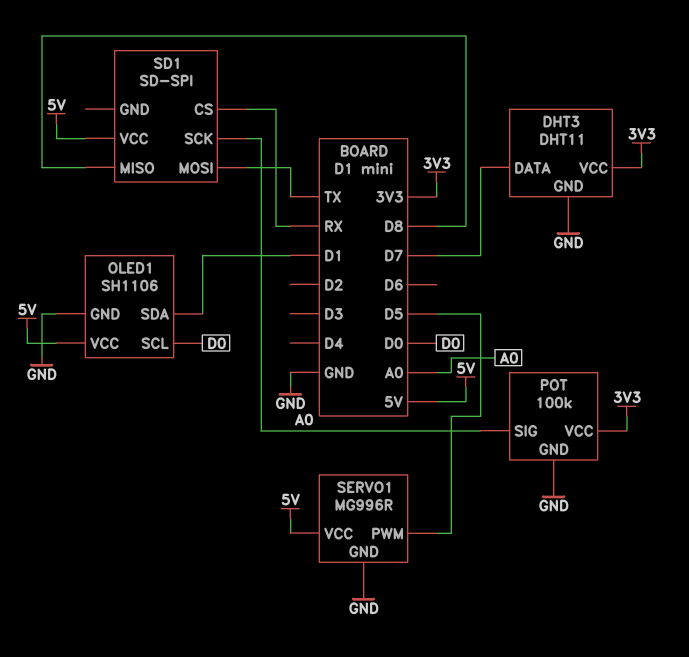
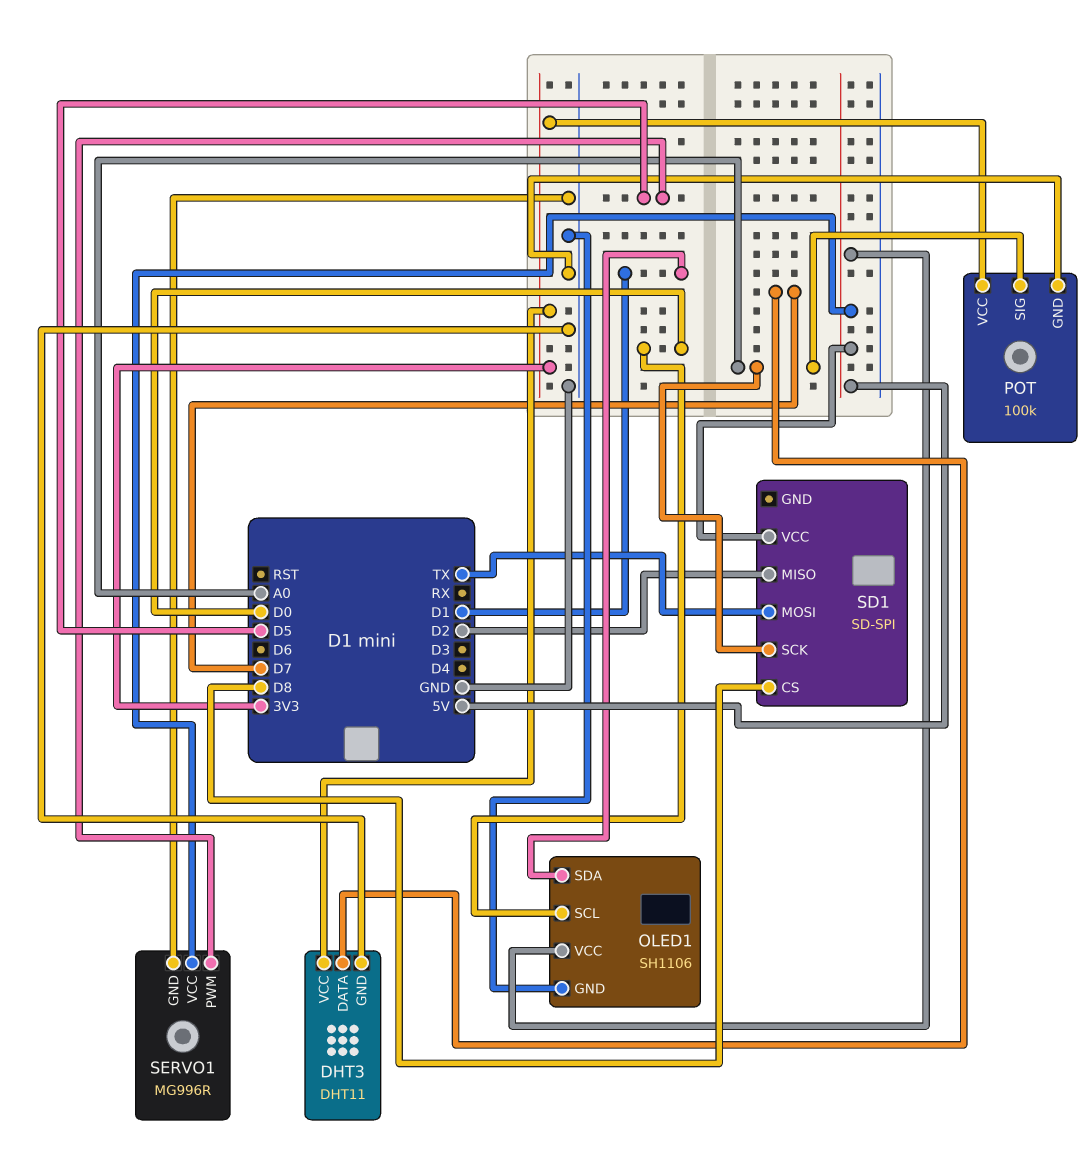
SD1 pin CS: RX -> D8
SD1 pin MISO: D8 -> D2

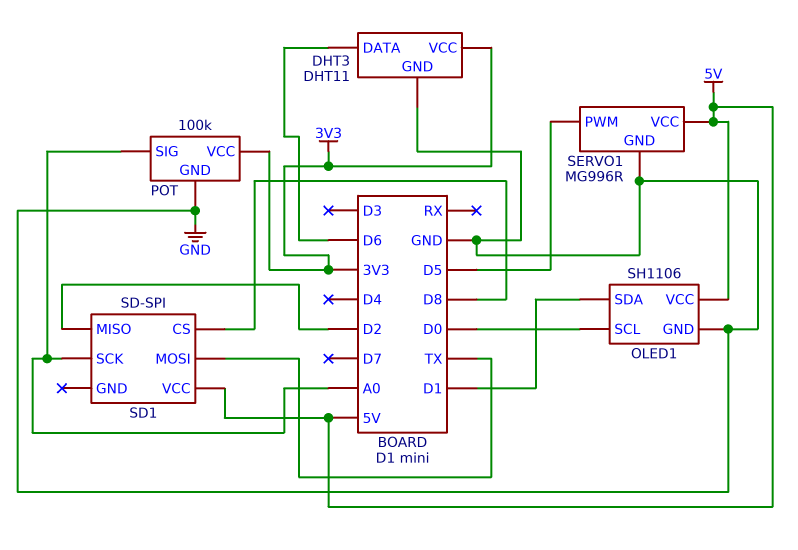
DHT3 pin DATA: D7 -> D6

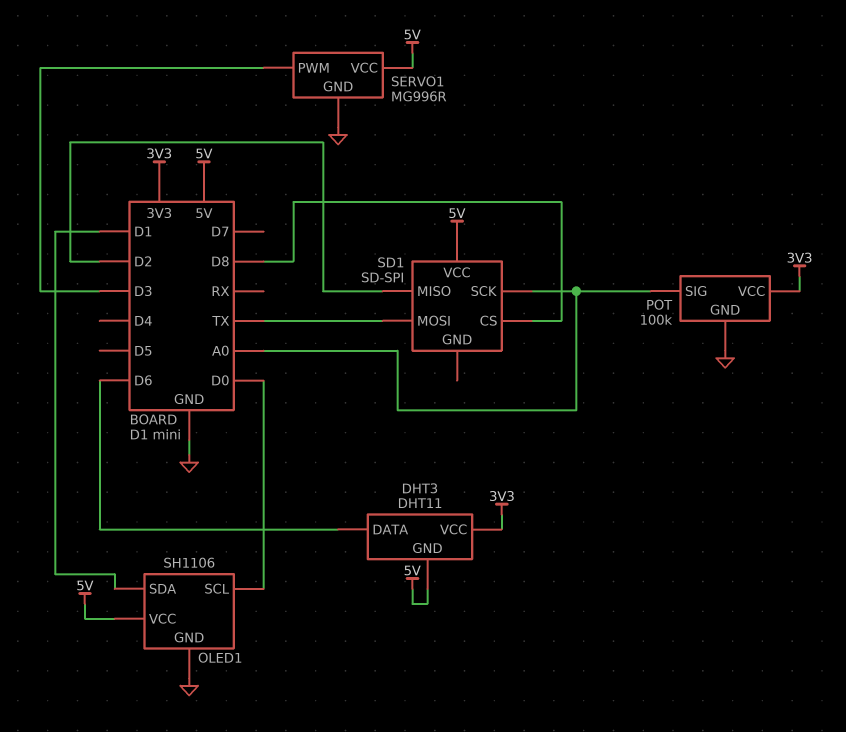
DHT3 pin GND: GND -> 5V
SERVO1 pin PWM: D5 -> D3

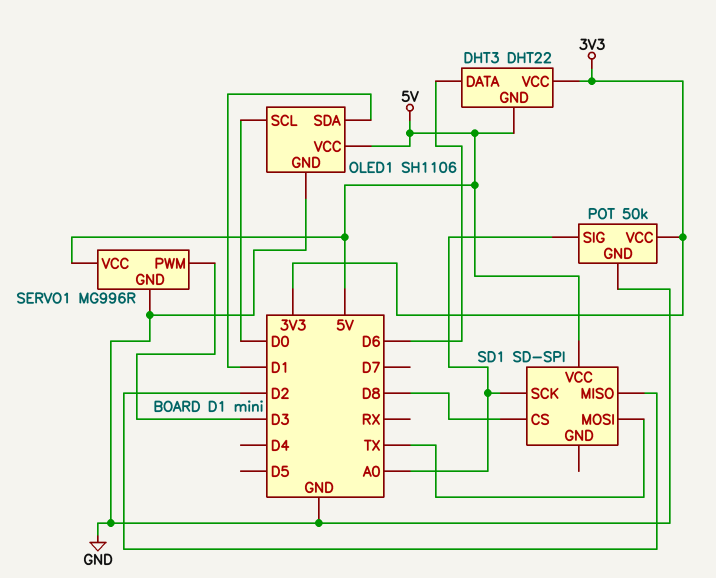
DHT3: DHT11 -> DHT22
POT: 100k -> 50k

